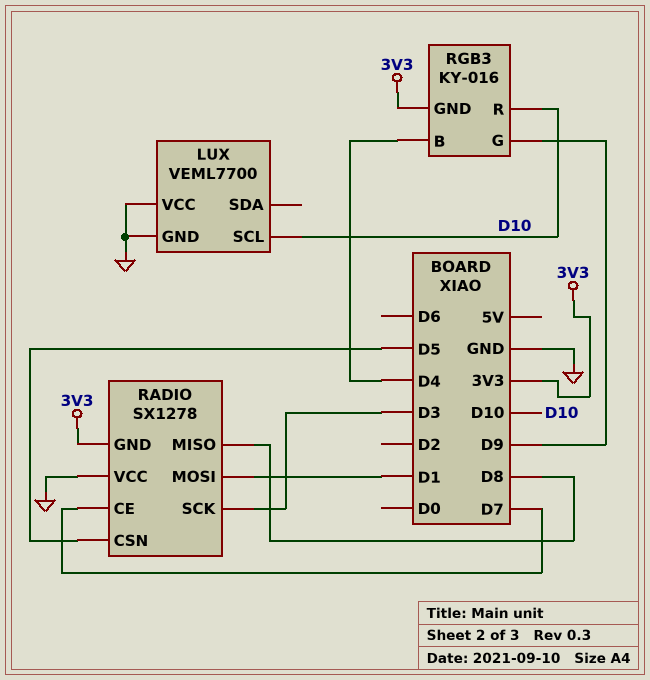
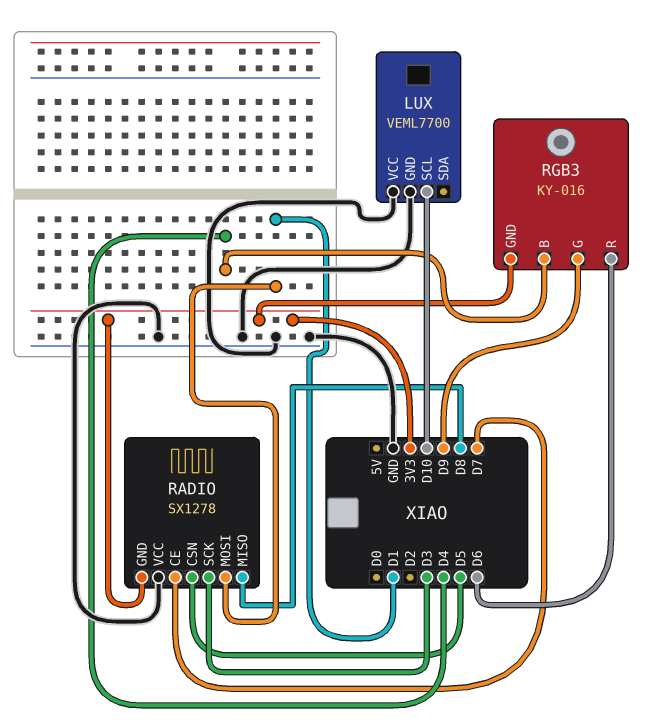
RGB3 pin R: D10 -> D6

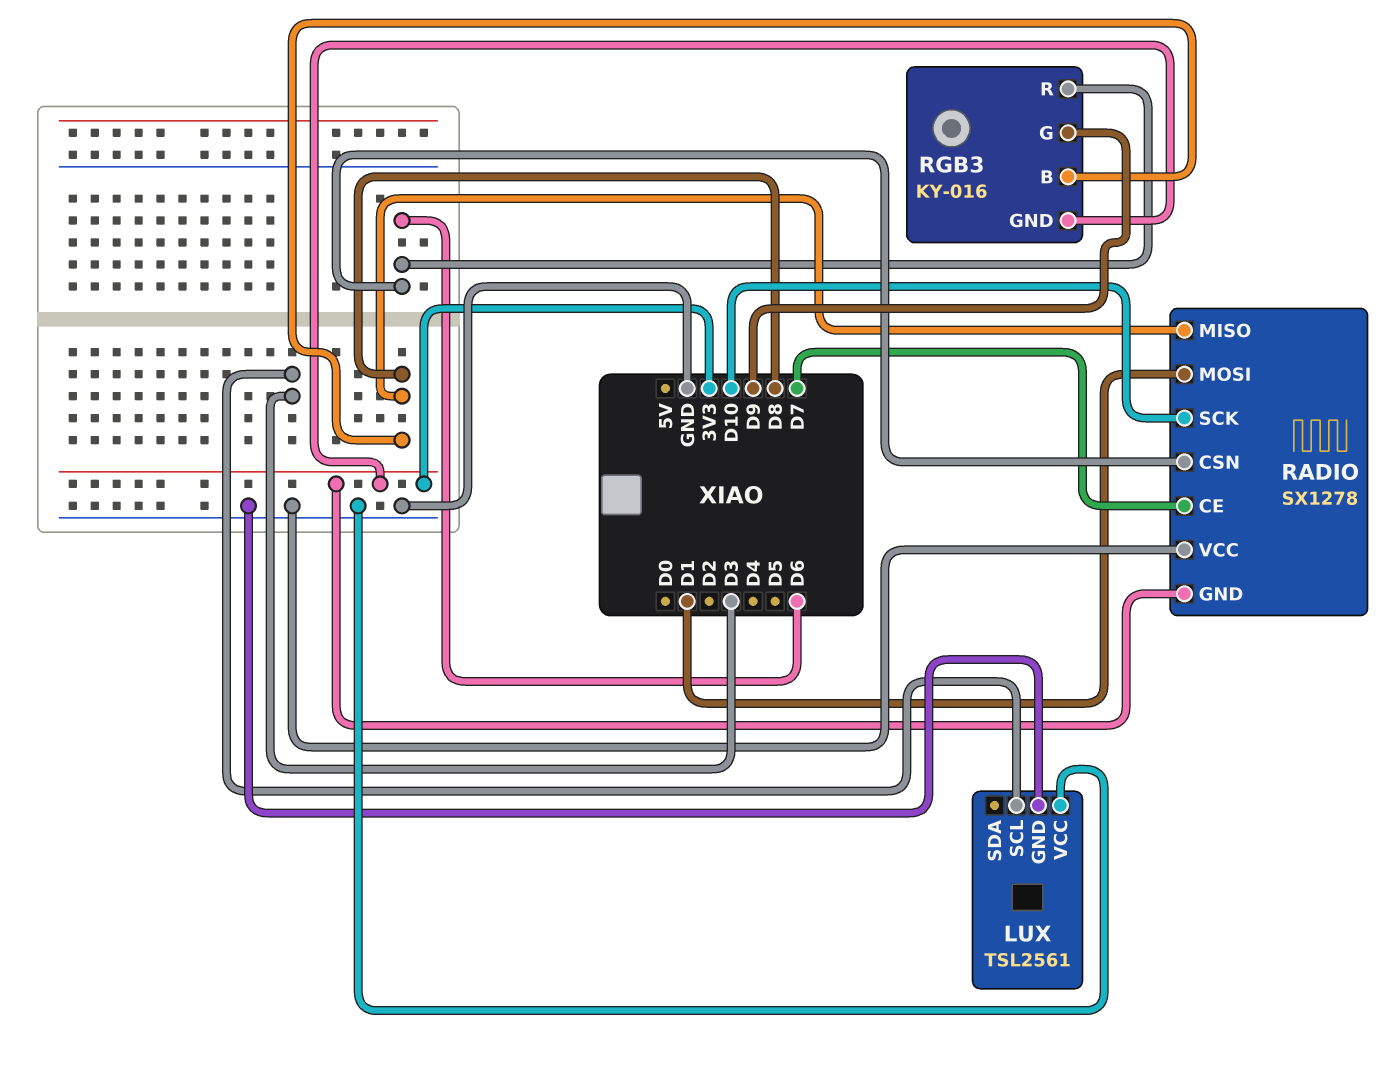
LUX: VEML7700 -> TSL2561
LUX pin SCL: D10 -> D3
RADIO pin CSN: D5 -> D6
RADIO pin SCK: D3 -> D10
RGB3 pin B: D4 -> D8

